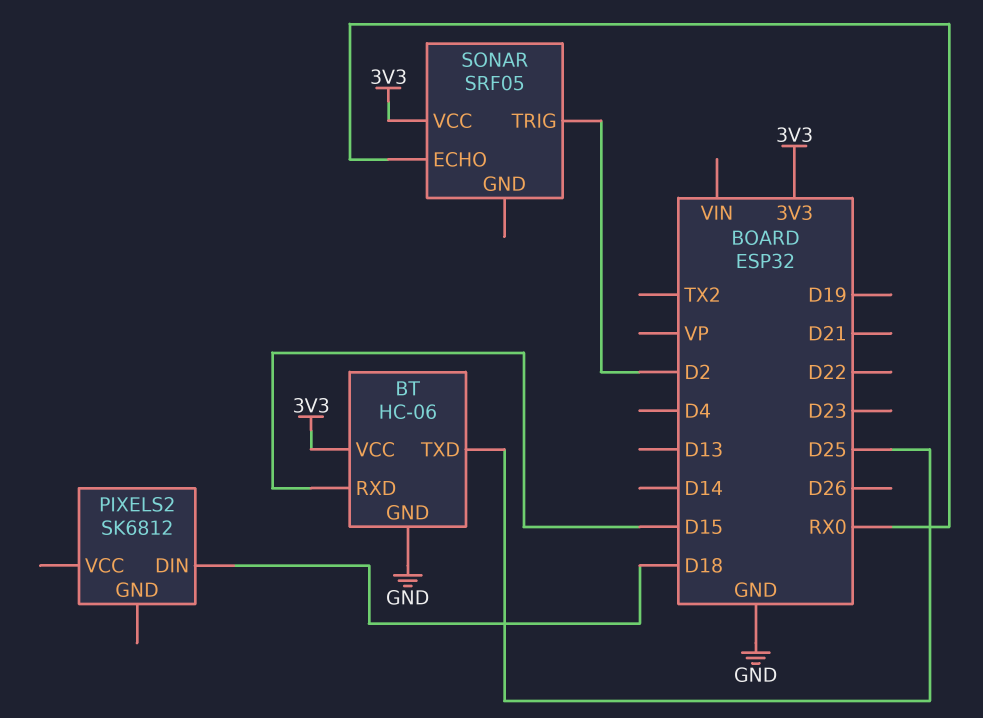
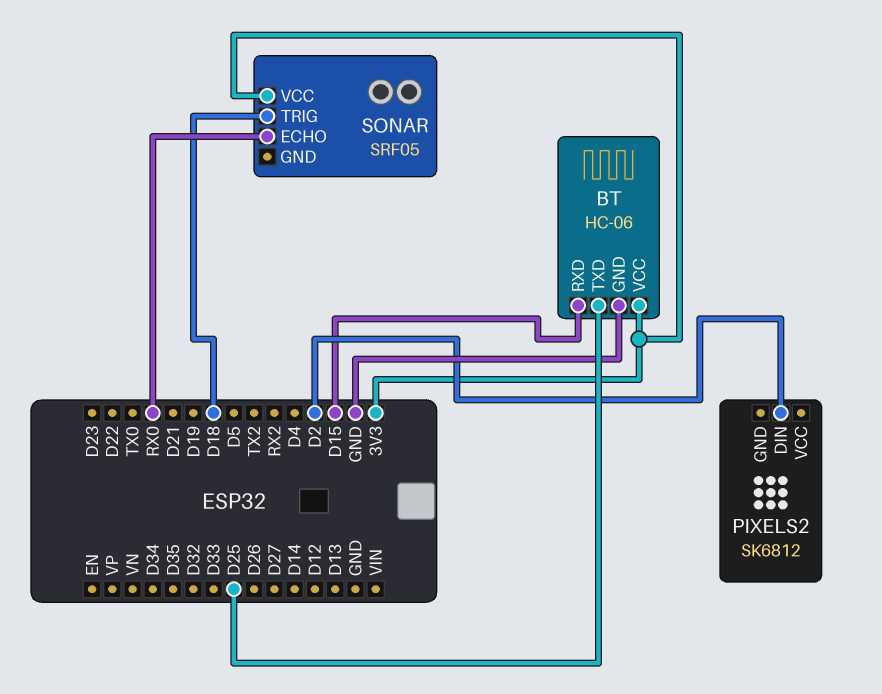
PIXELS2 pin DIN: D18 -> D2
SONAR pin TRIG: D2 -> D18

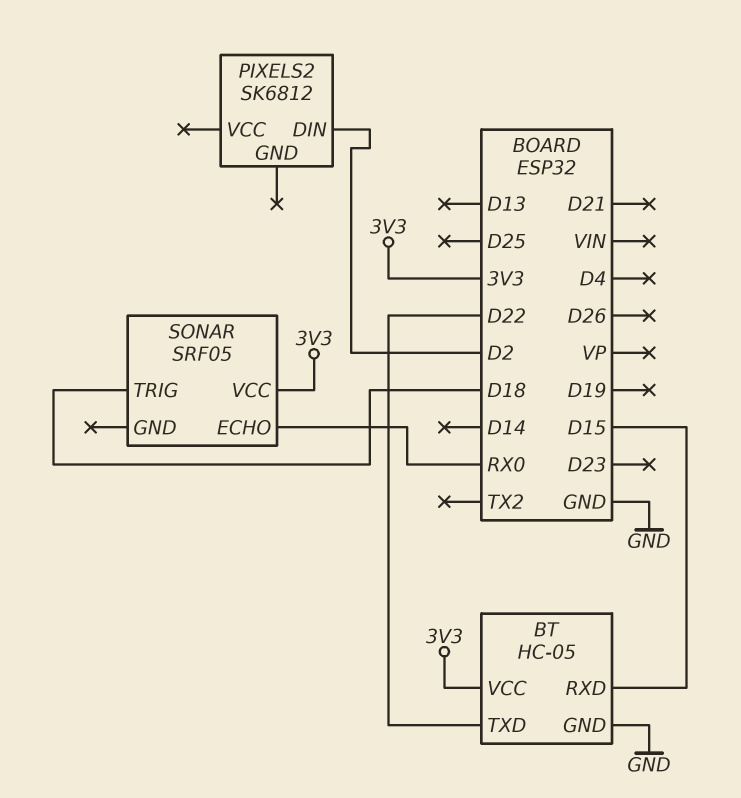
BT: HC-06 -> HC-05
BT pin TXD: D25 -> D22

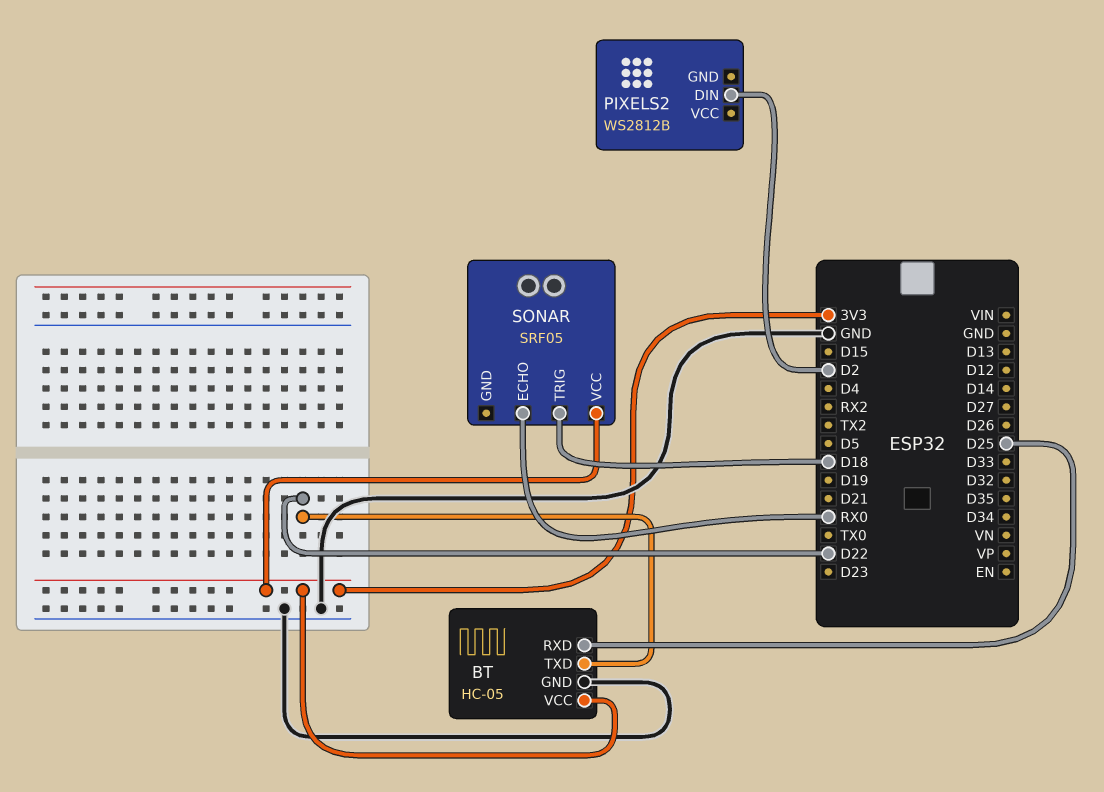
BT pin RXD: D15 -> D25
PIXELS2: SK6812 -> WS2812B

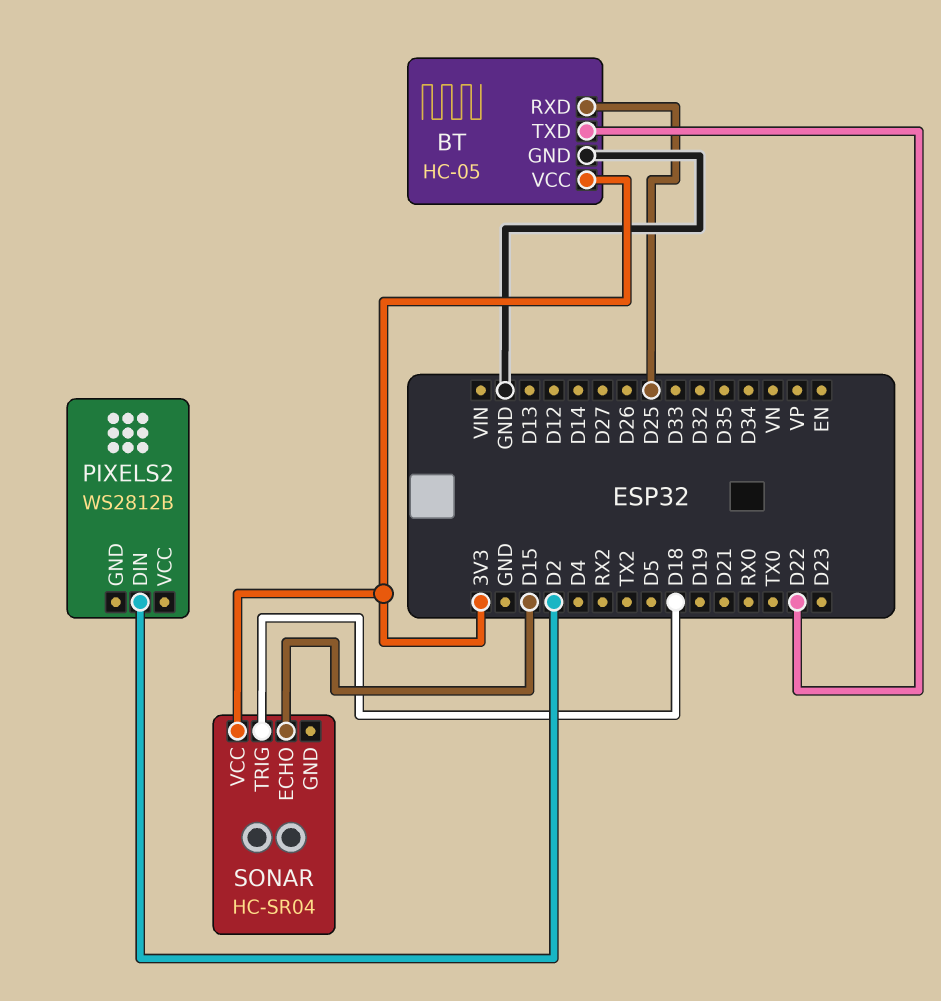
SONAR: SRF05 -> HC-SR04
SONAR pin ECHO: RX0 -> D15

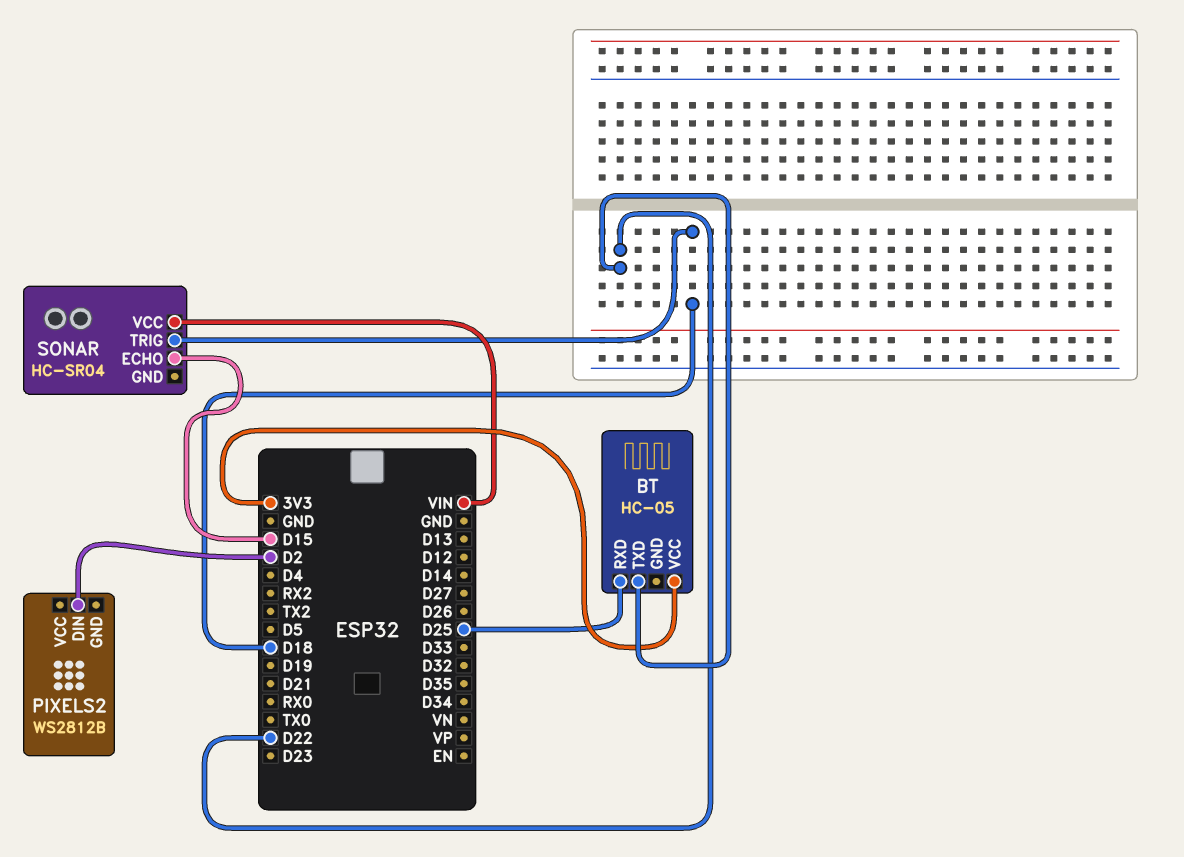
BT pin GND: GND -> none
SONAR pin VCC: 3V3 -> VIN

